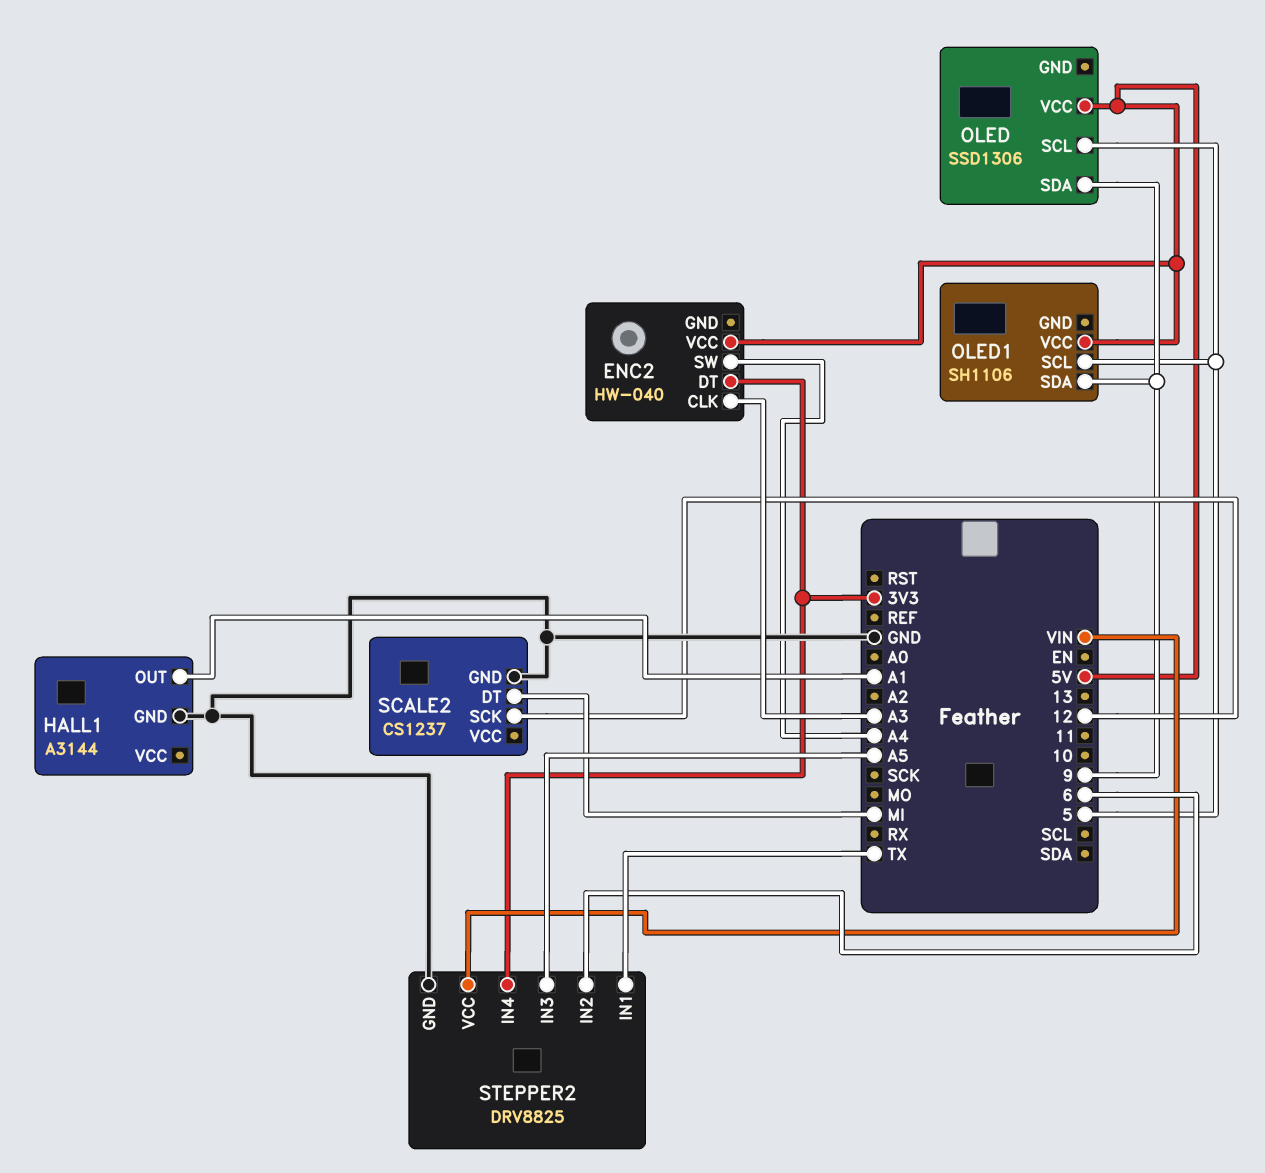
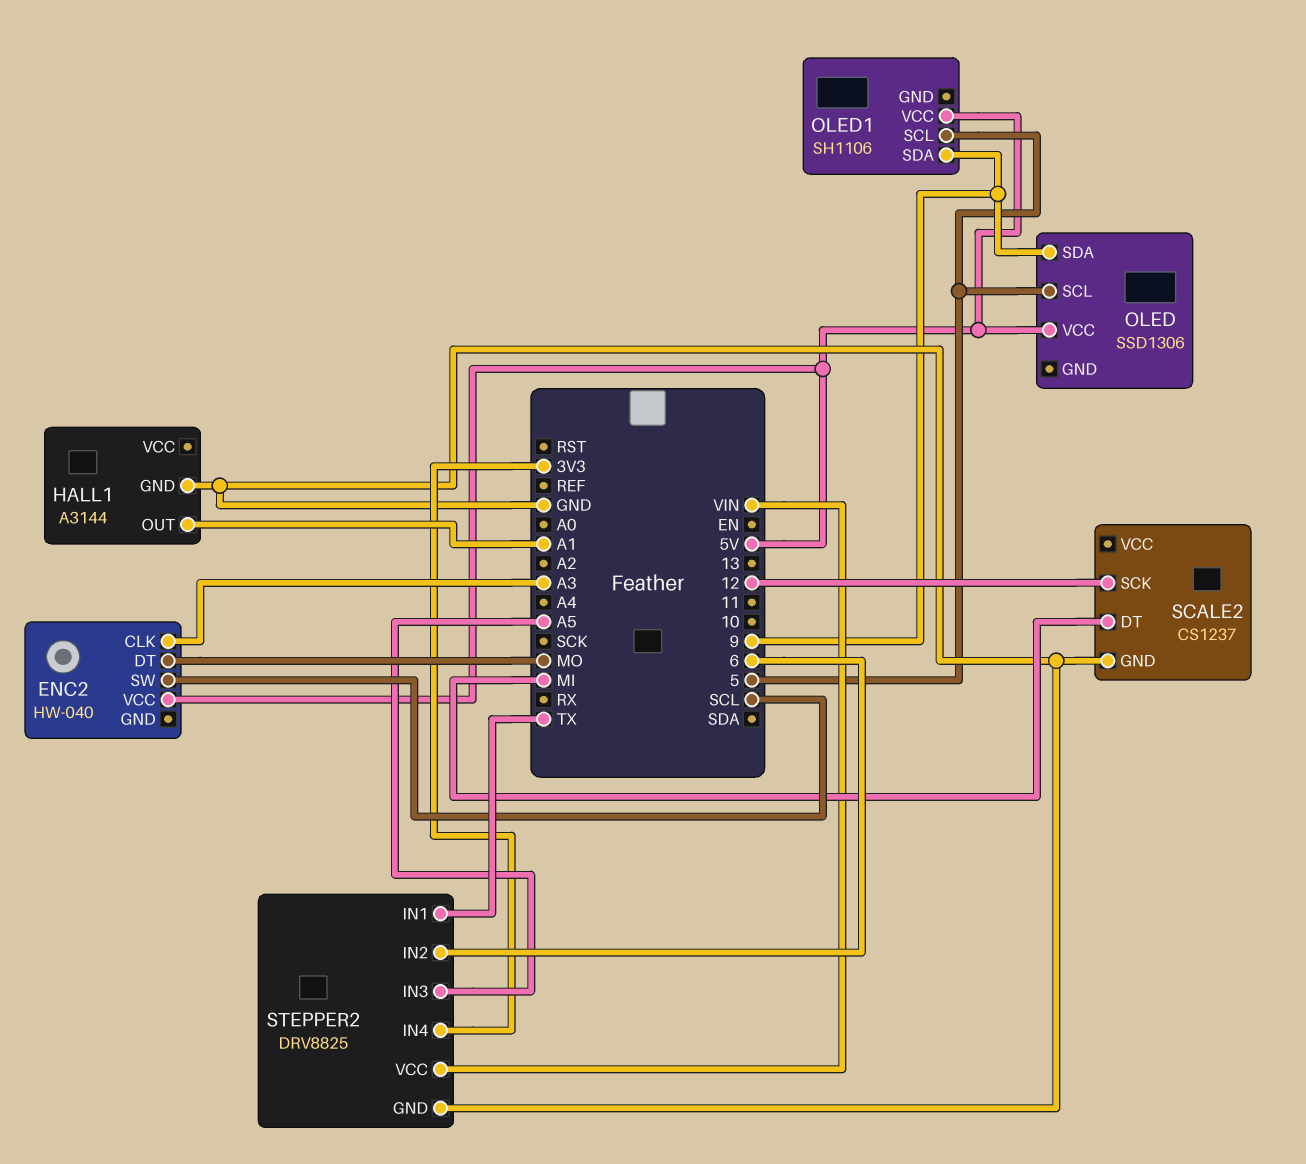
ENC2 pin DT: 3V3 -> MO
ENC2 pin SW: A4 -> SCL

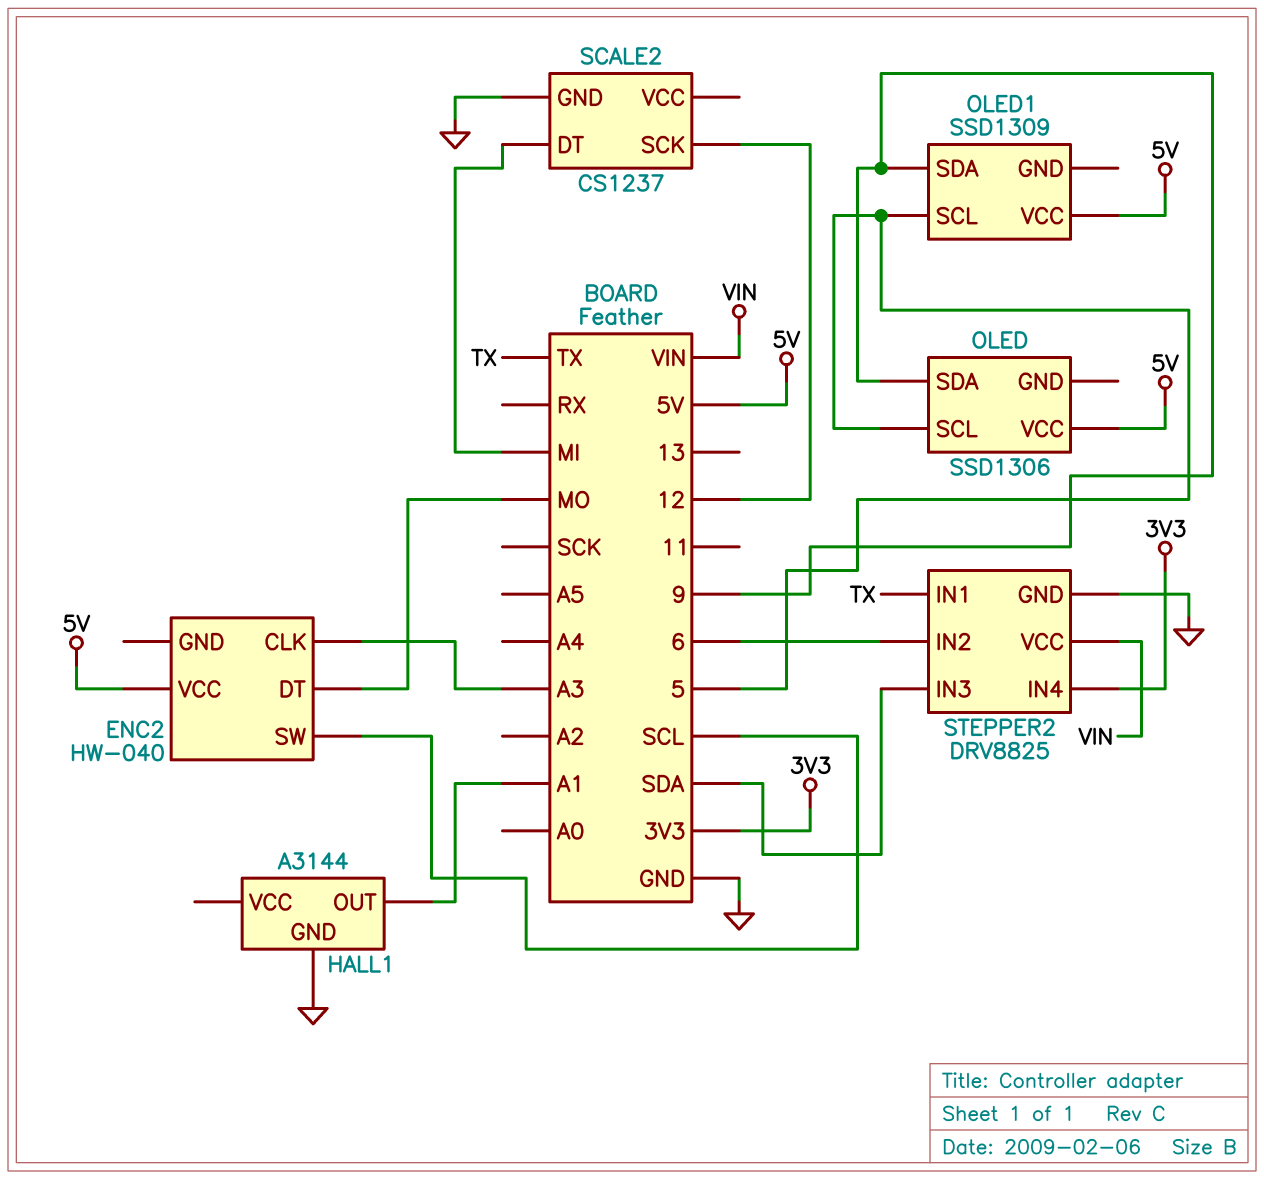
OLED1: SH1106 -> SSD1309
STEPPER2 pin IN3: A5 -> SDA

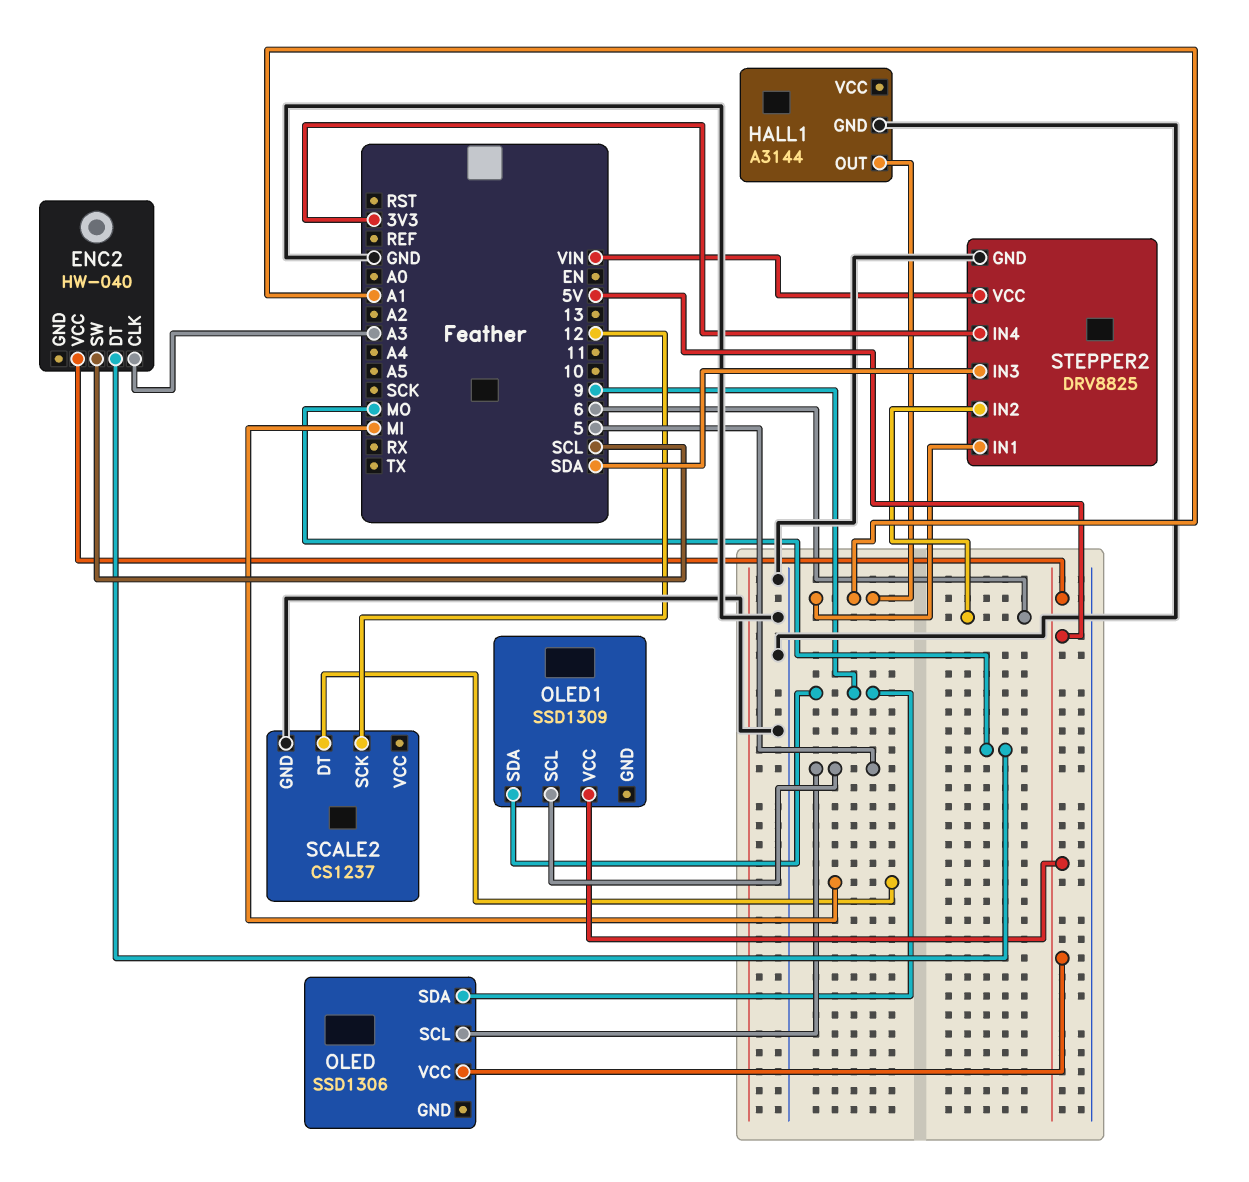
STEPPER2 pin IN1: TX -> A1

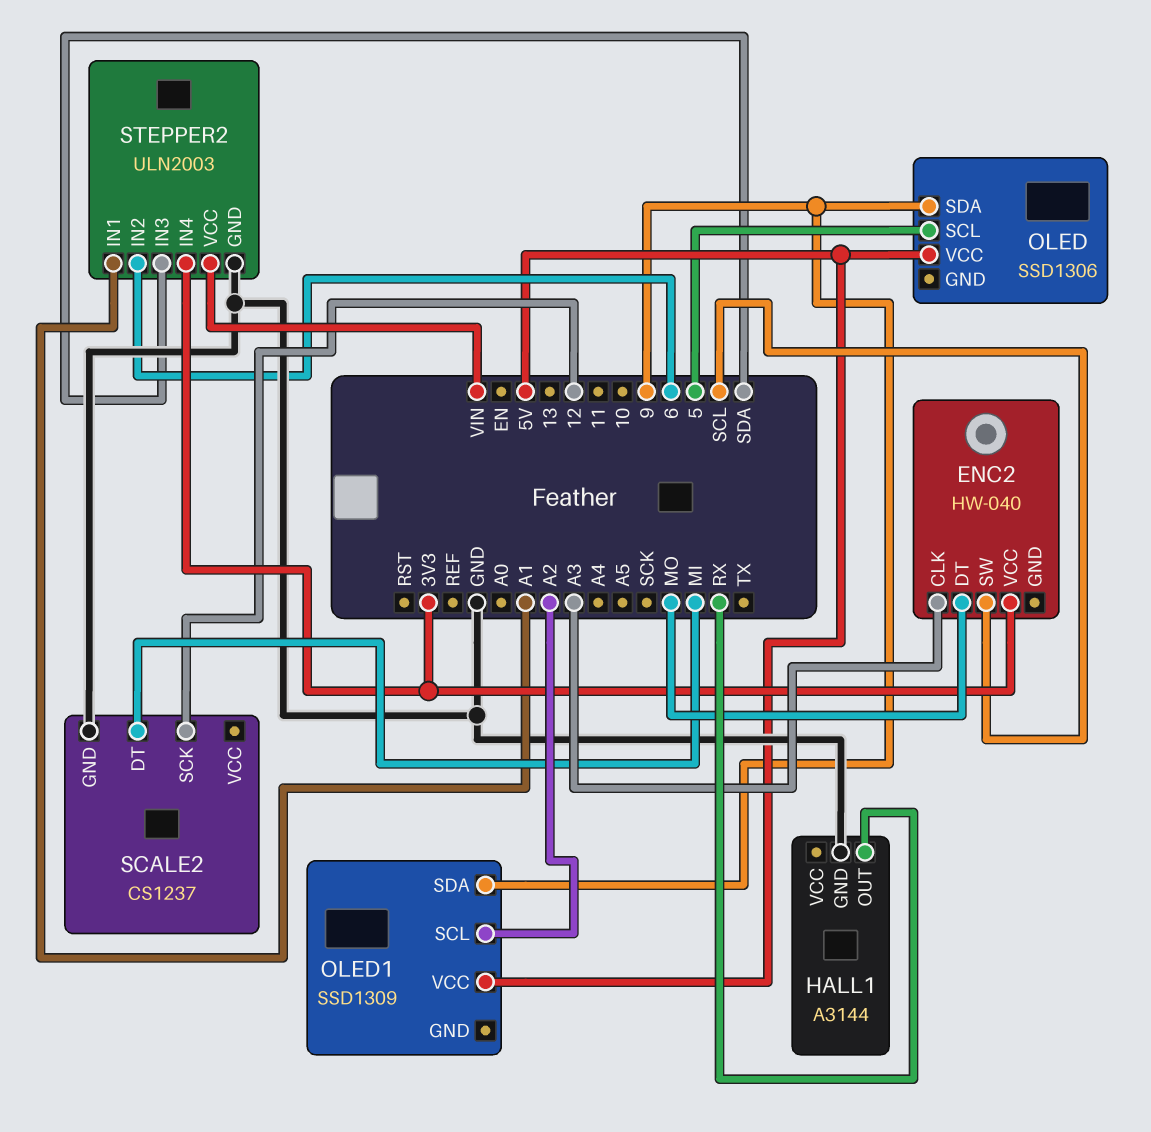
ENC2 pin VCC: 5V -> 3V3
HALL1 pin OUT: A1 -> RX
OLED1 pin SCL: 5 -> A2
STEPPER2: DRV8825 -> ULN2003

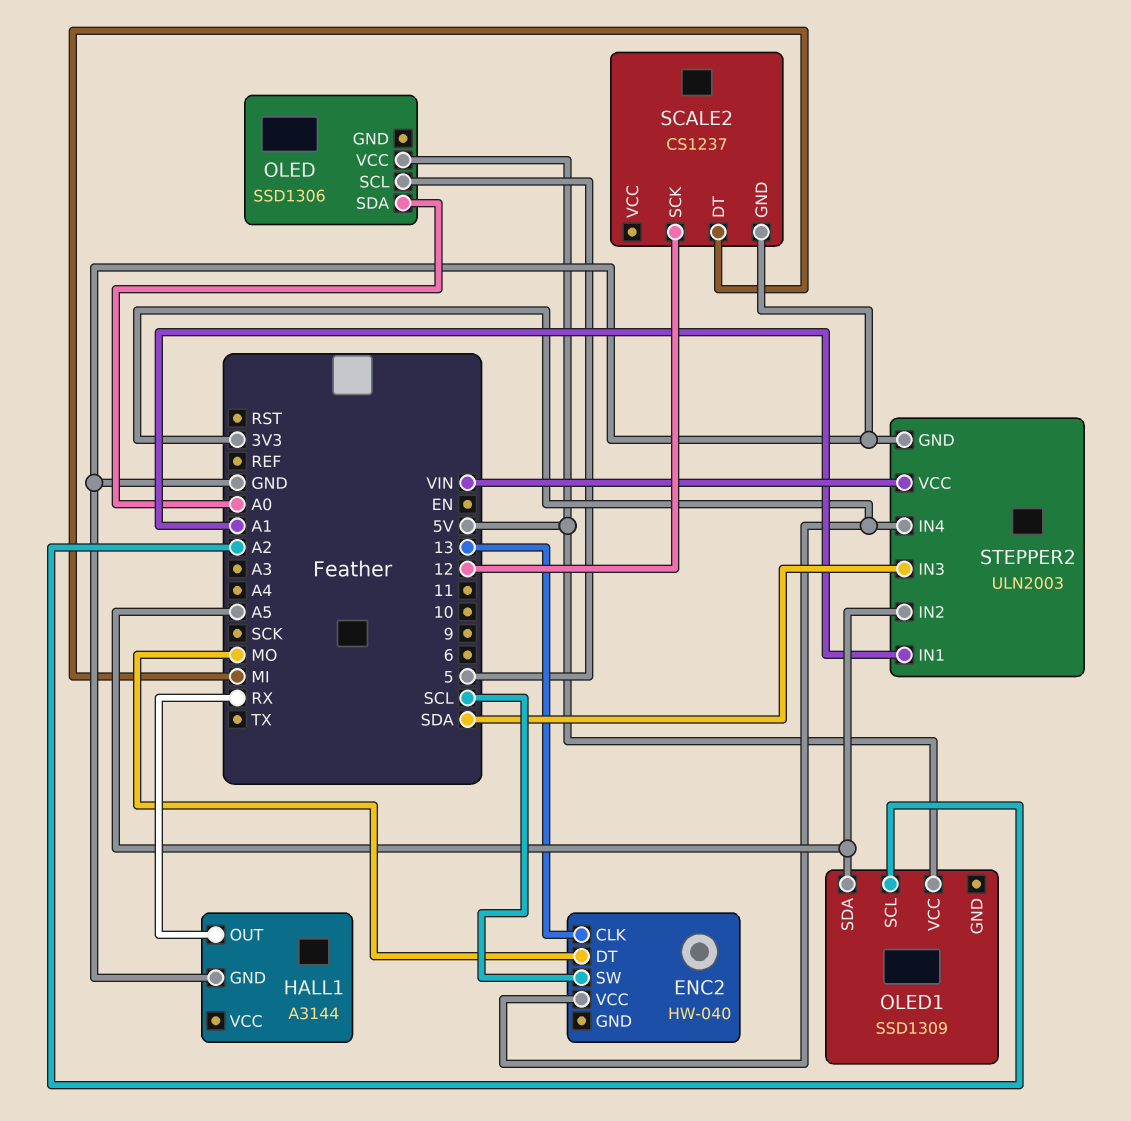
ENC2 pin CLK: A3 -> 13
OLED pin SDA: 9 -> A0
OLED1 pin SDA: 9 -> A5
STEPPER2 pin IN2: 6 -> A5

